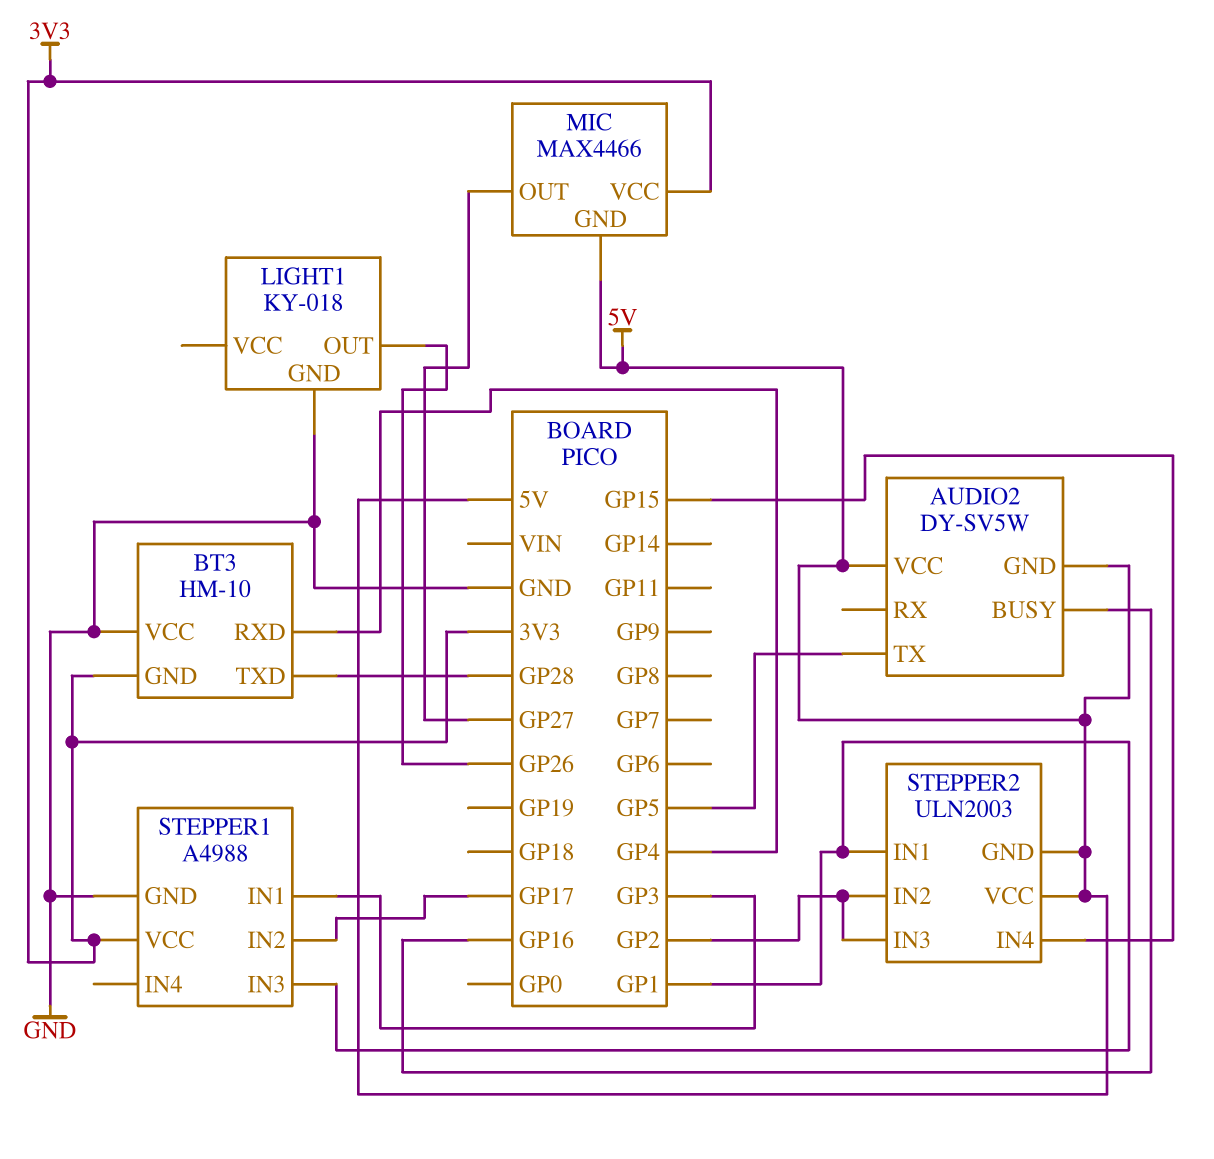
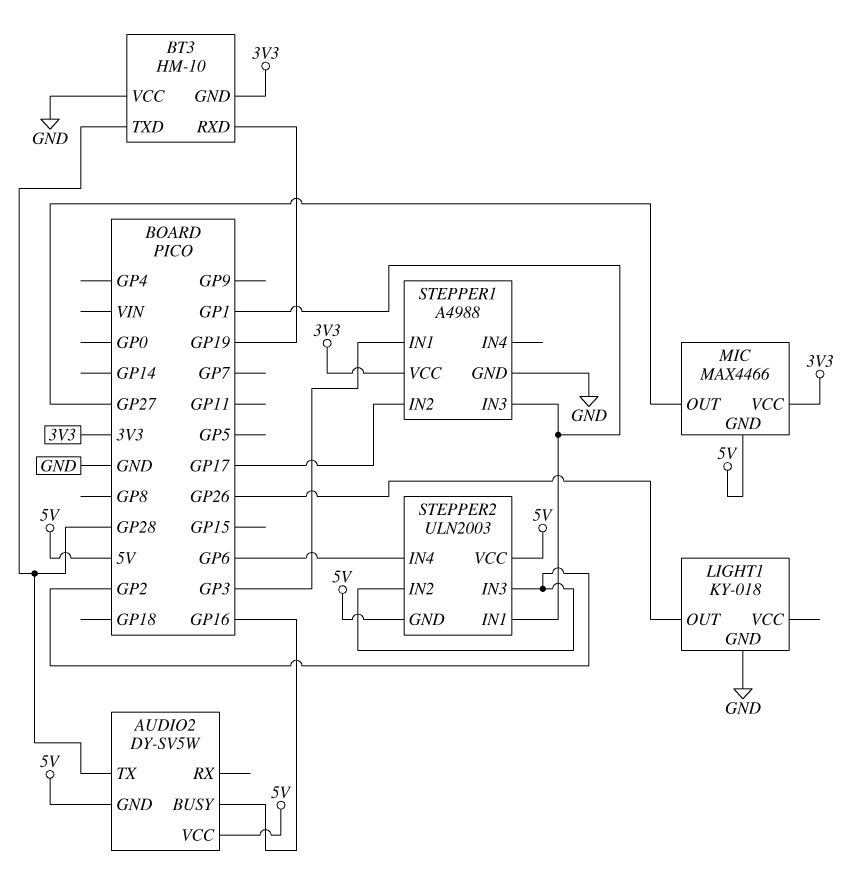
AUDIO2 pin TX: GP5 -> GP28
BT3 pin RXD: GP4 -> GP19
STEPPER2 pin IN4: GP15 -> GP6

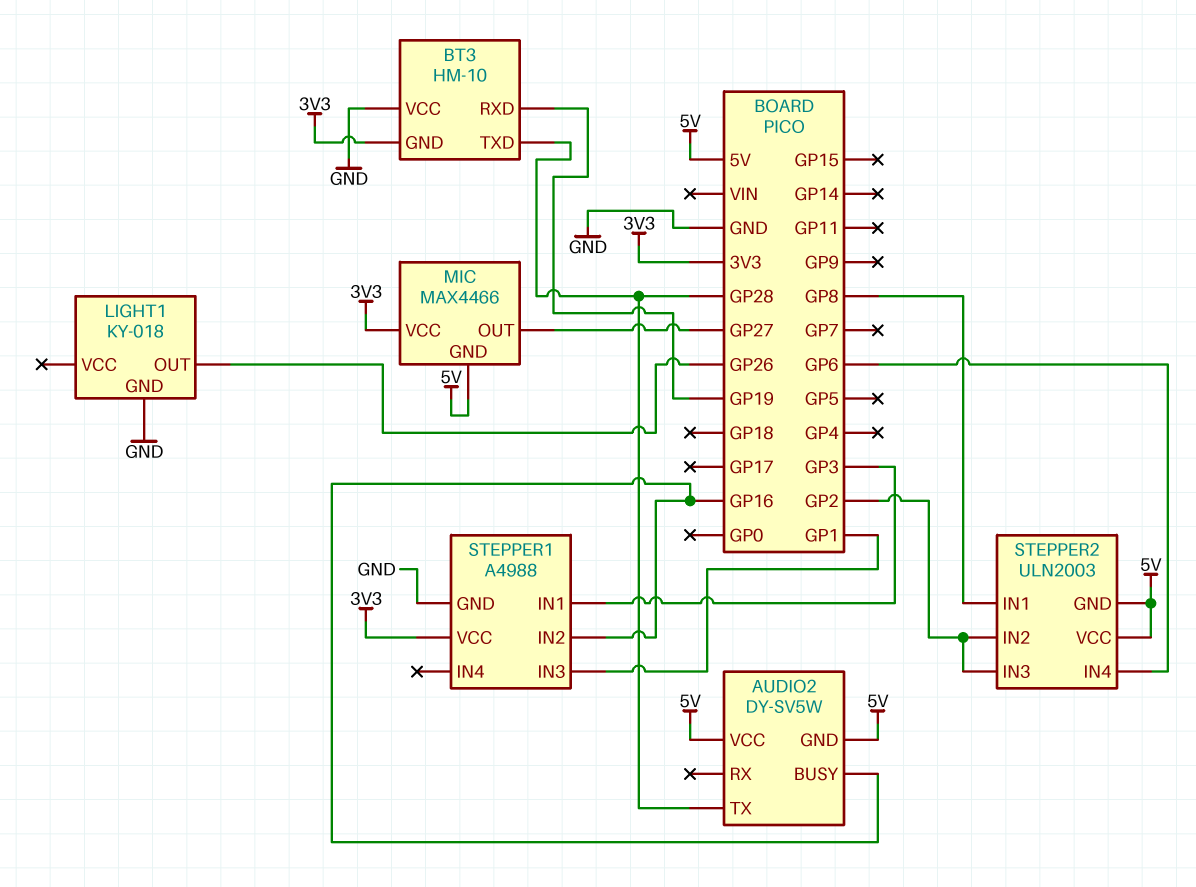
STEPPER1 pin IN2: GP17 -> GP16
STEPPER2 pin IN1: GP1 -> GP8

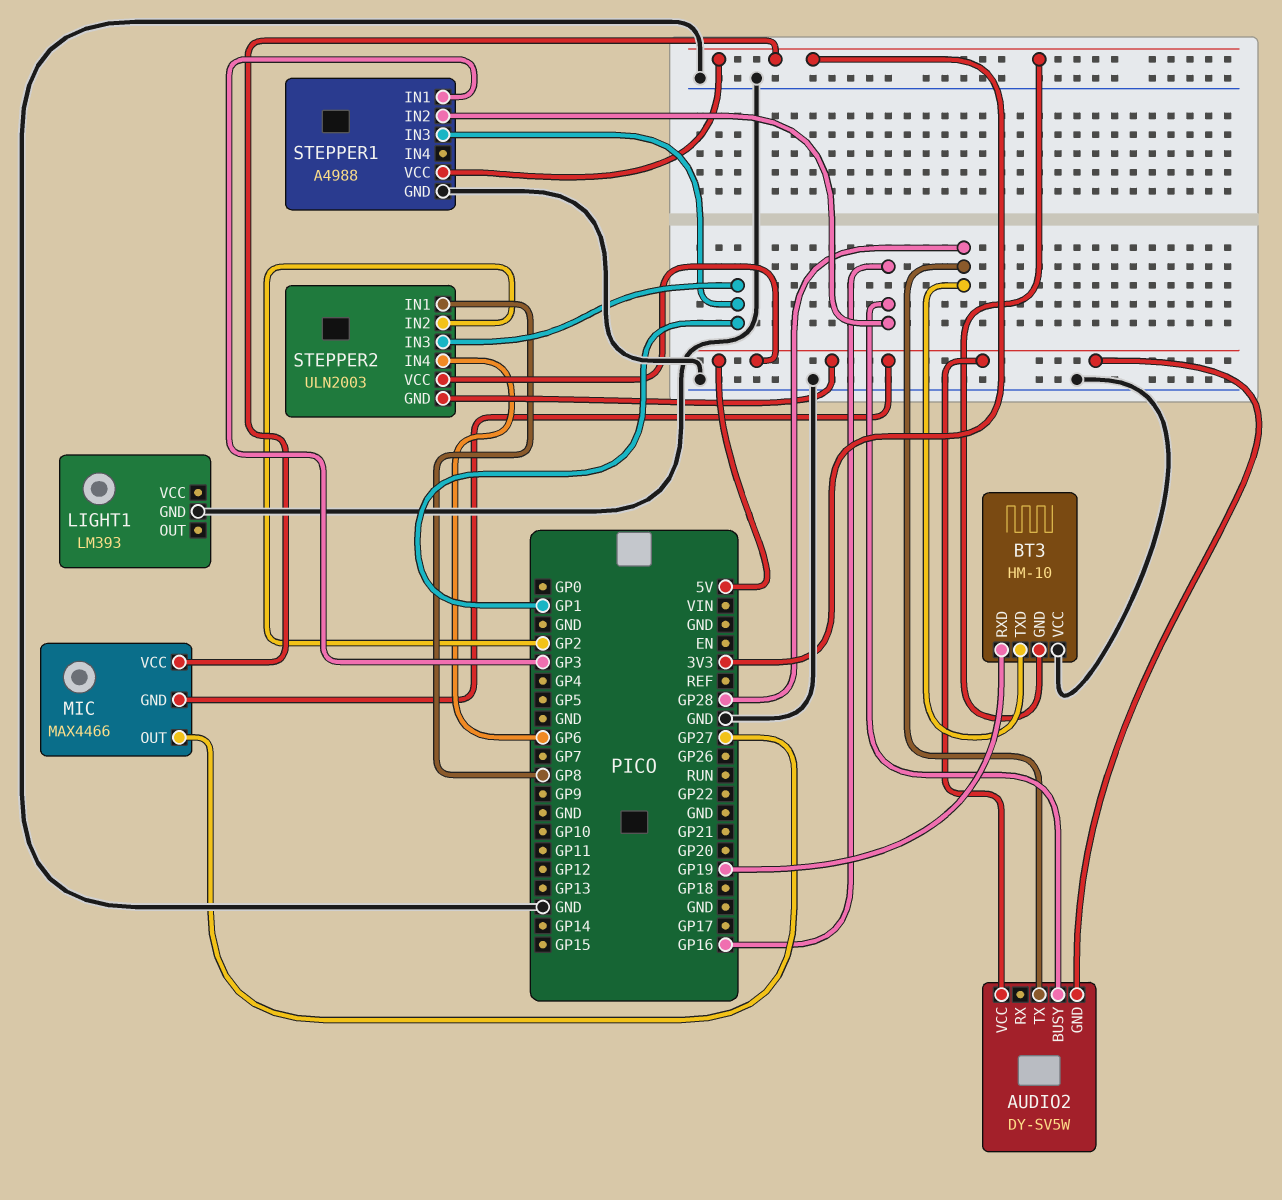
LIGHT1: KY-018 -> LM393
LIGHT1 pin OUT: GP26 -> none
STEPPER2 pin IN3: GP2 -> GP1

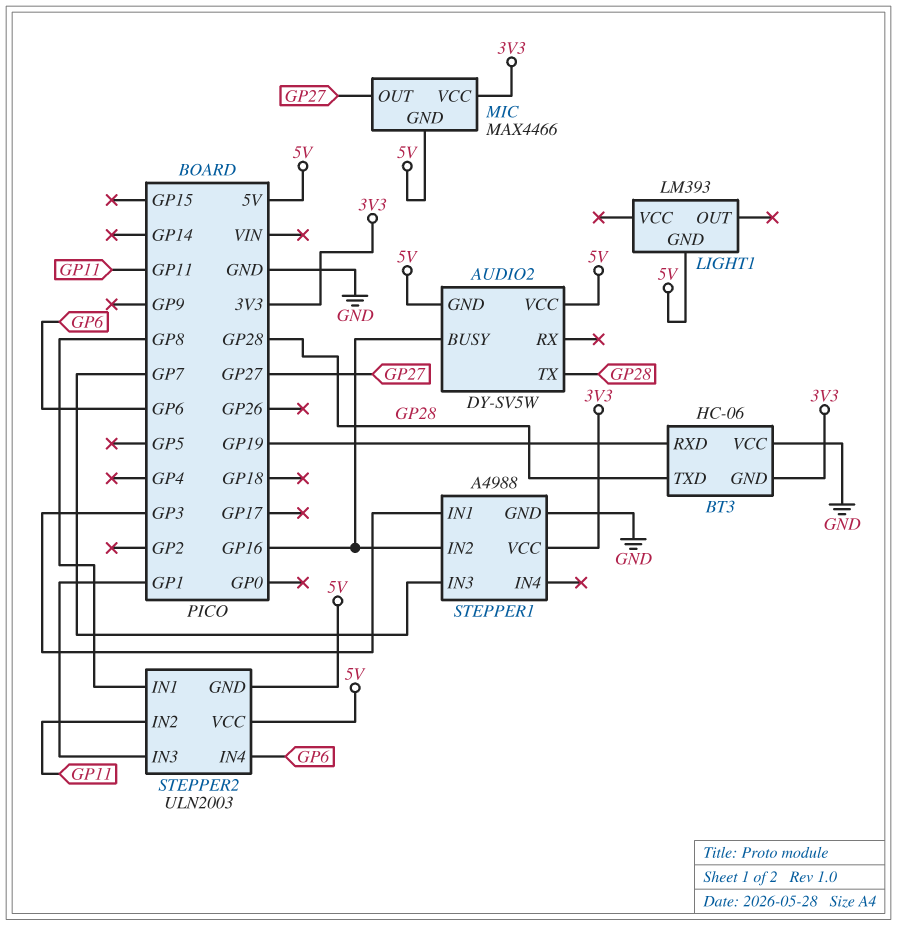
BT3: HM-10 -> HC-06
LIGHT1 pin GND: GND -> 5V
STEPPER1 pin IN3: GP1 -> GP7
STEPPER2 pin IN2: GP2 -> GP11

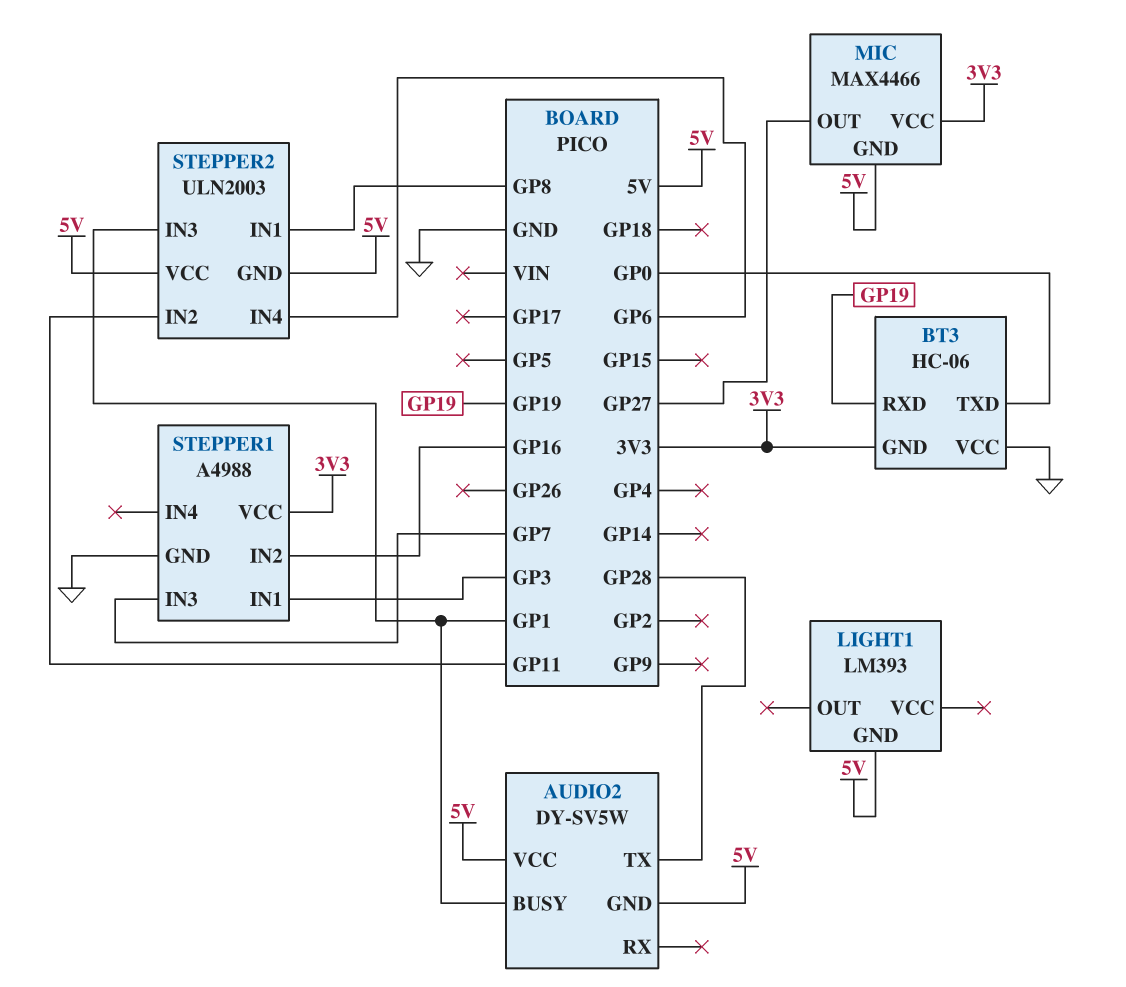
AUDIO2 pin BUSY: GP16 -> GP1
BT3 pin TXD: GP28 -> GP0

